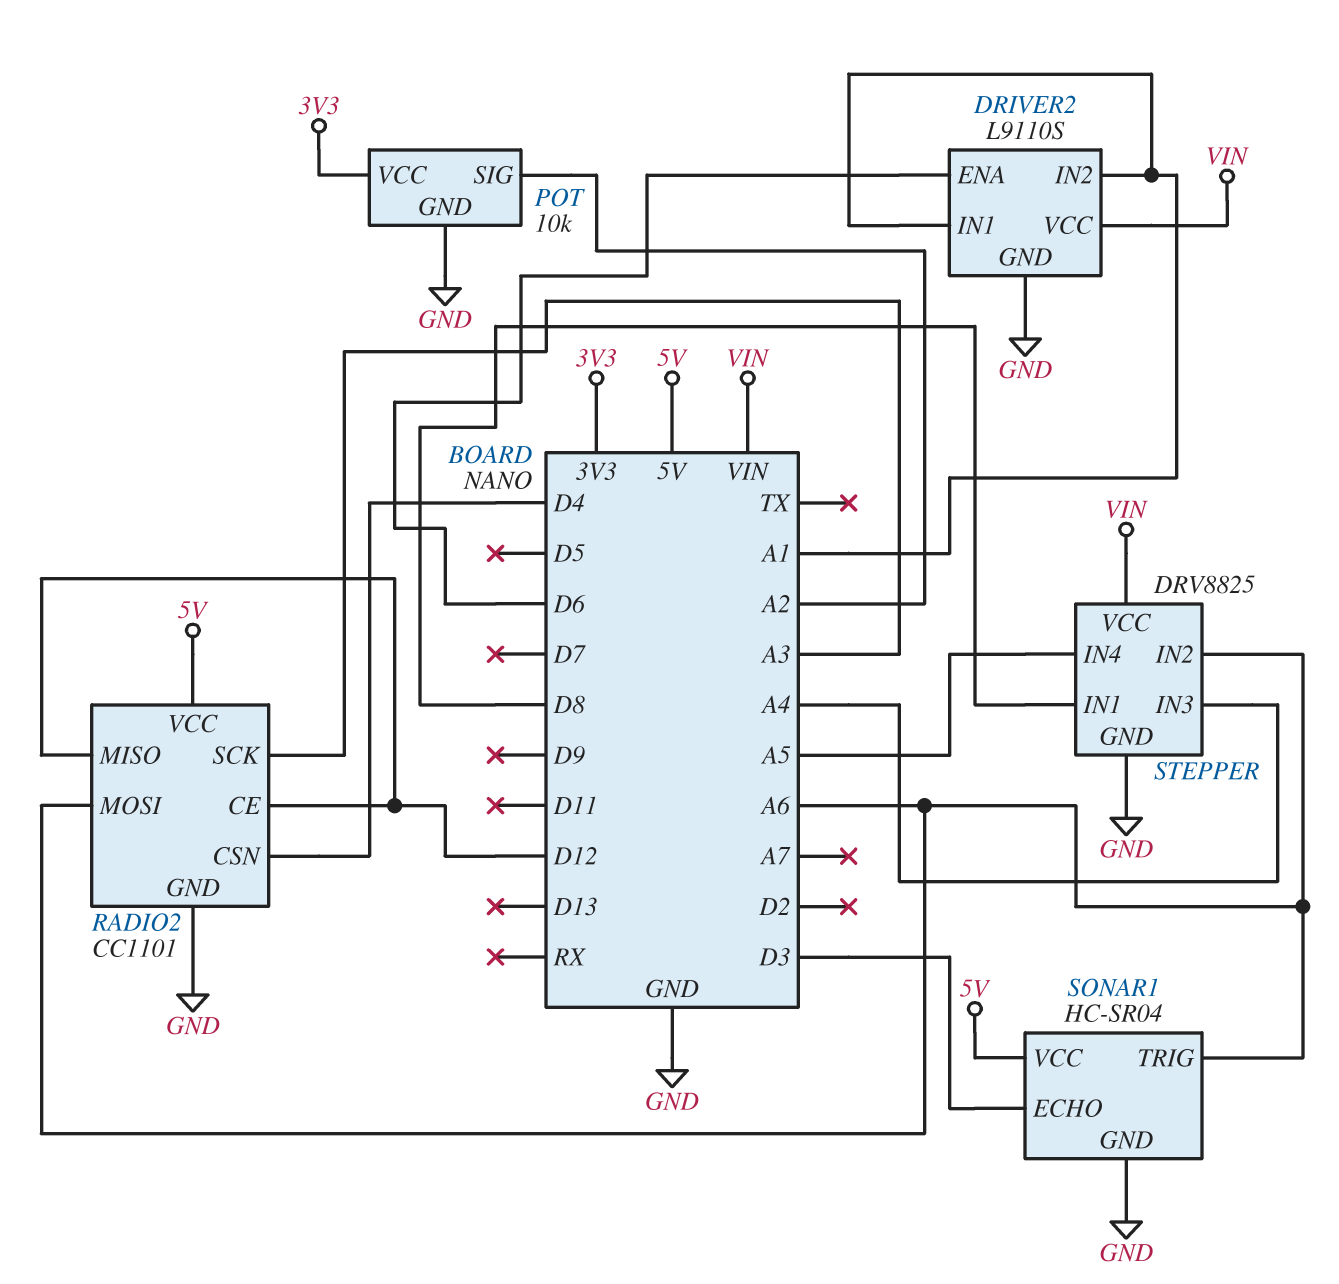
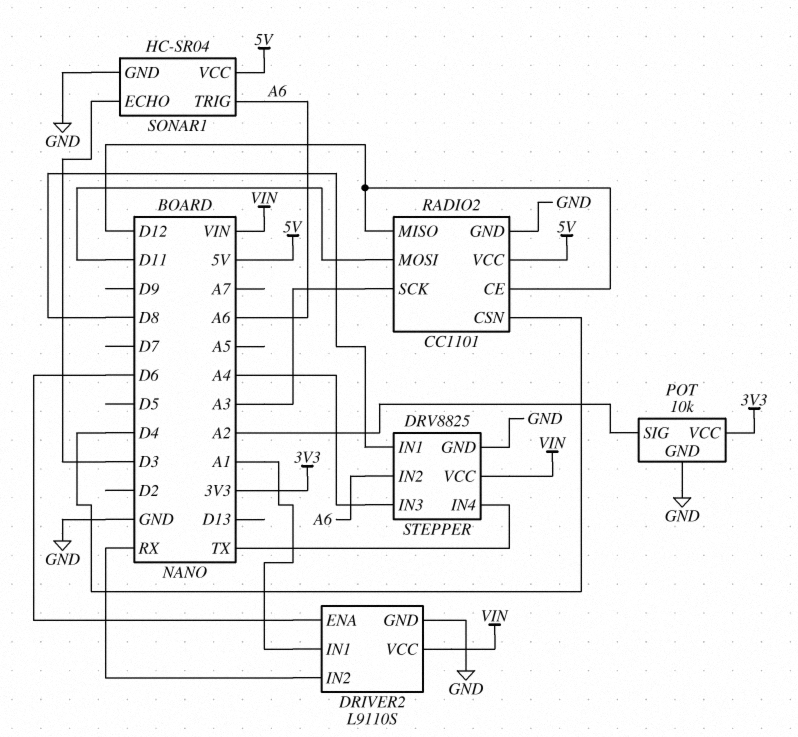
DRIVER2 pin IN2: A1 -> RX
RADIO2 pin MOSI: A6 -> D11
STEPPER pin IN4: A5 -> TX

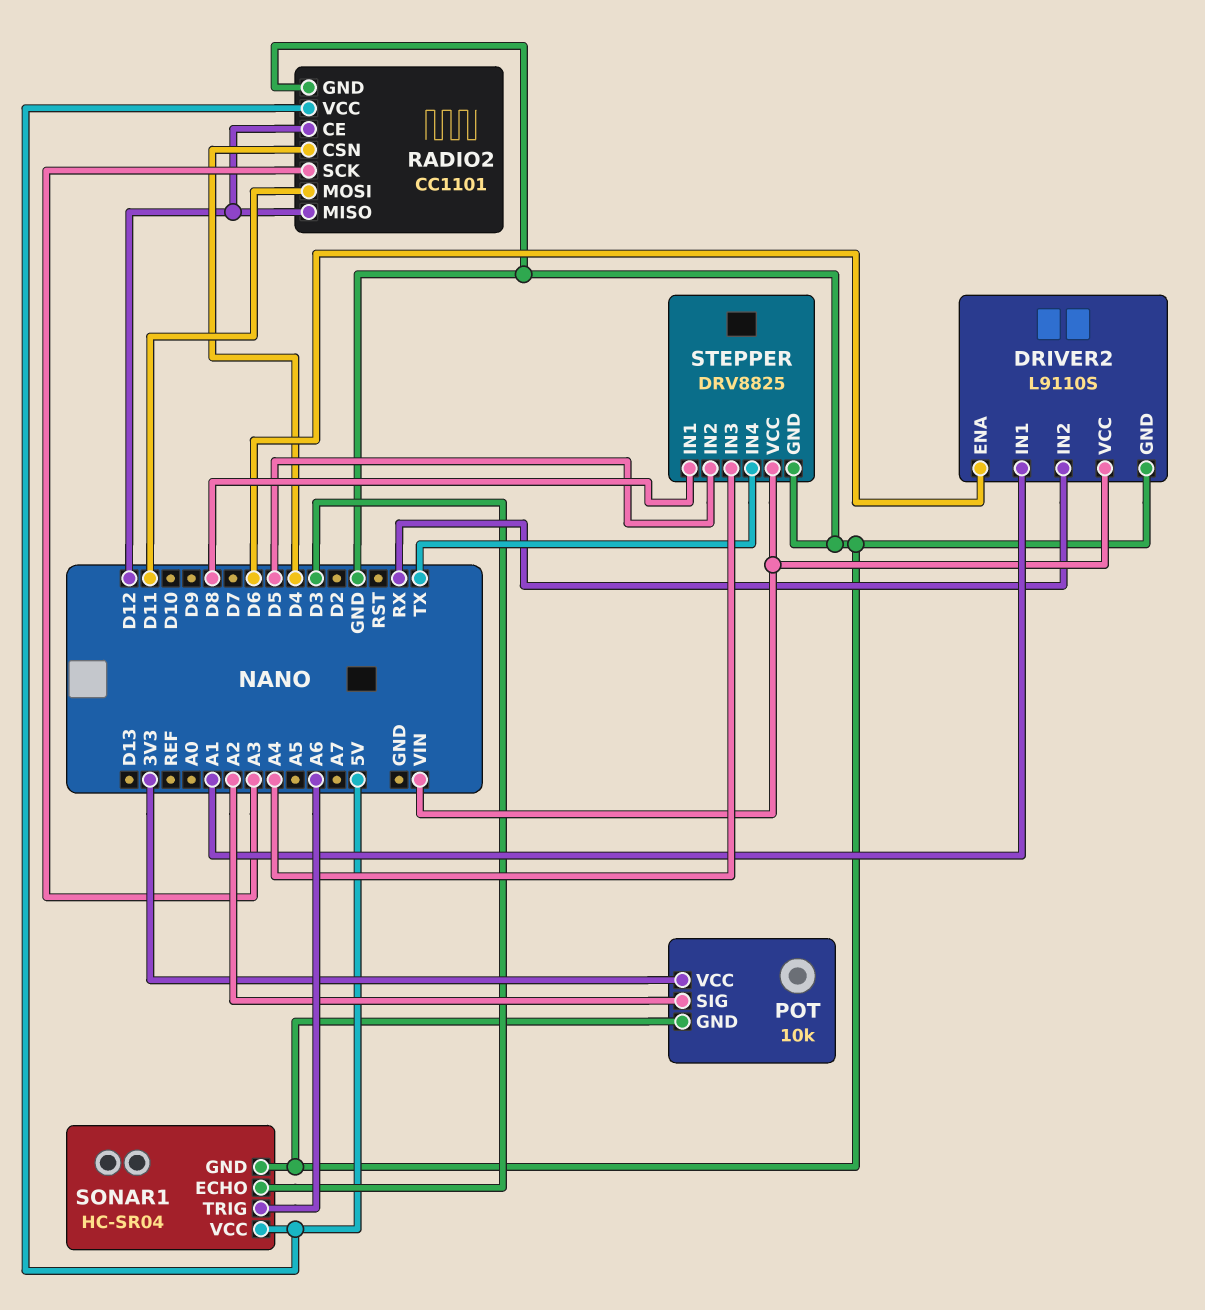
STEPPER pin IN2: A6 -> D5

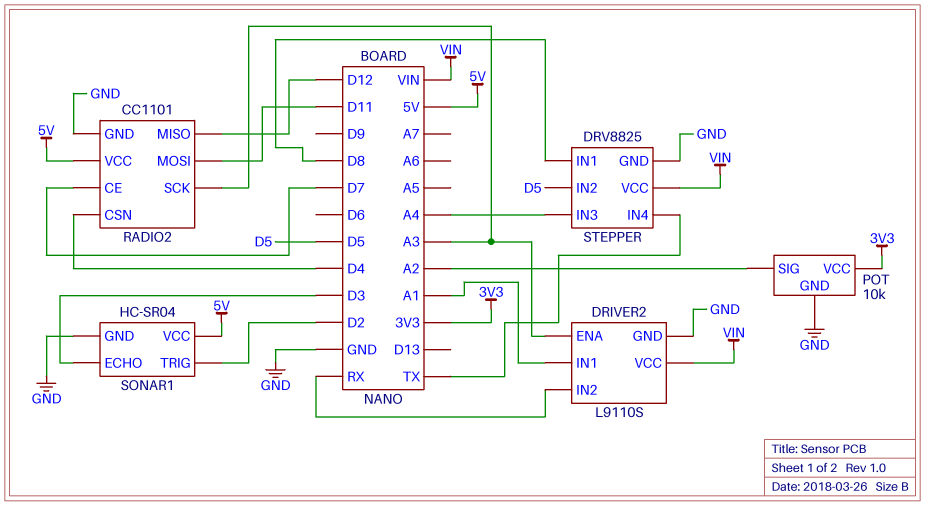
DRIVER2 pin ENA: D6 -> A3
RADIO2 pin CE: D12 -> D7
SONAR1 pin TRIG: A6 -> D2

